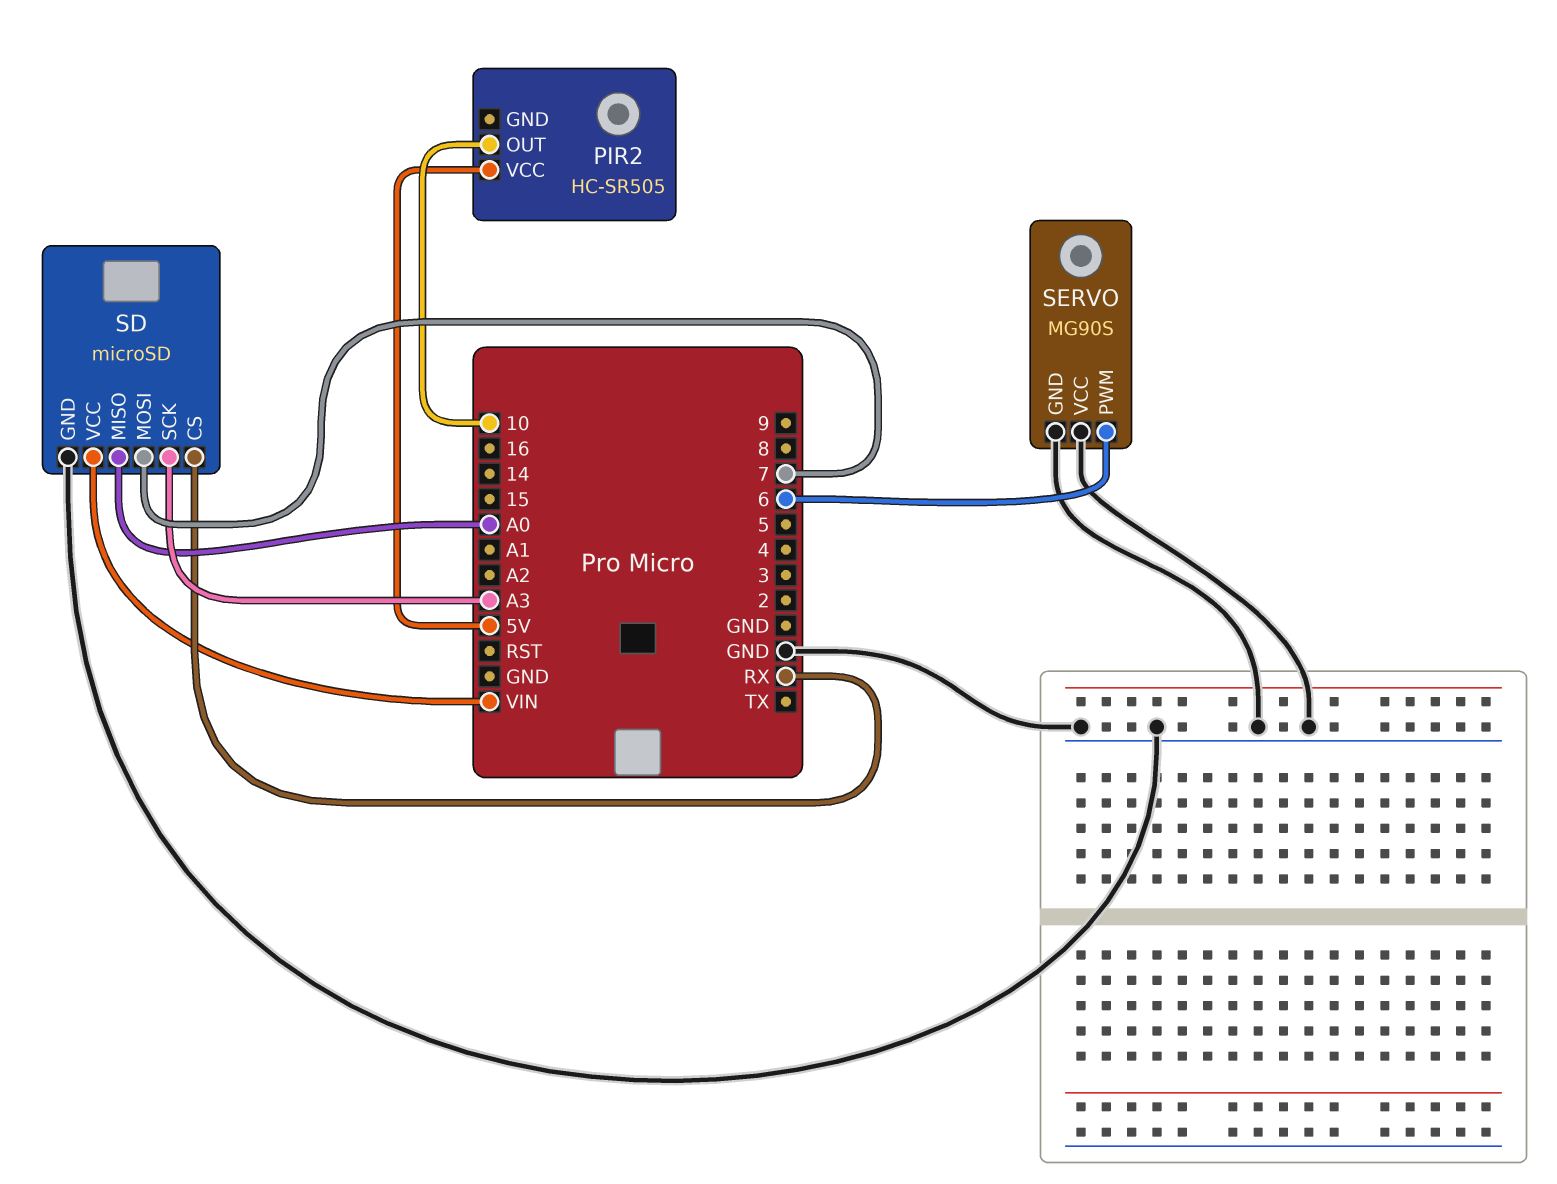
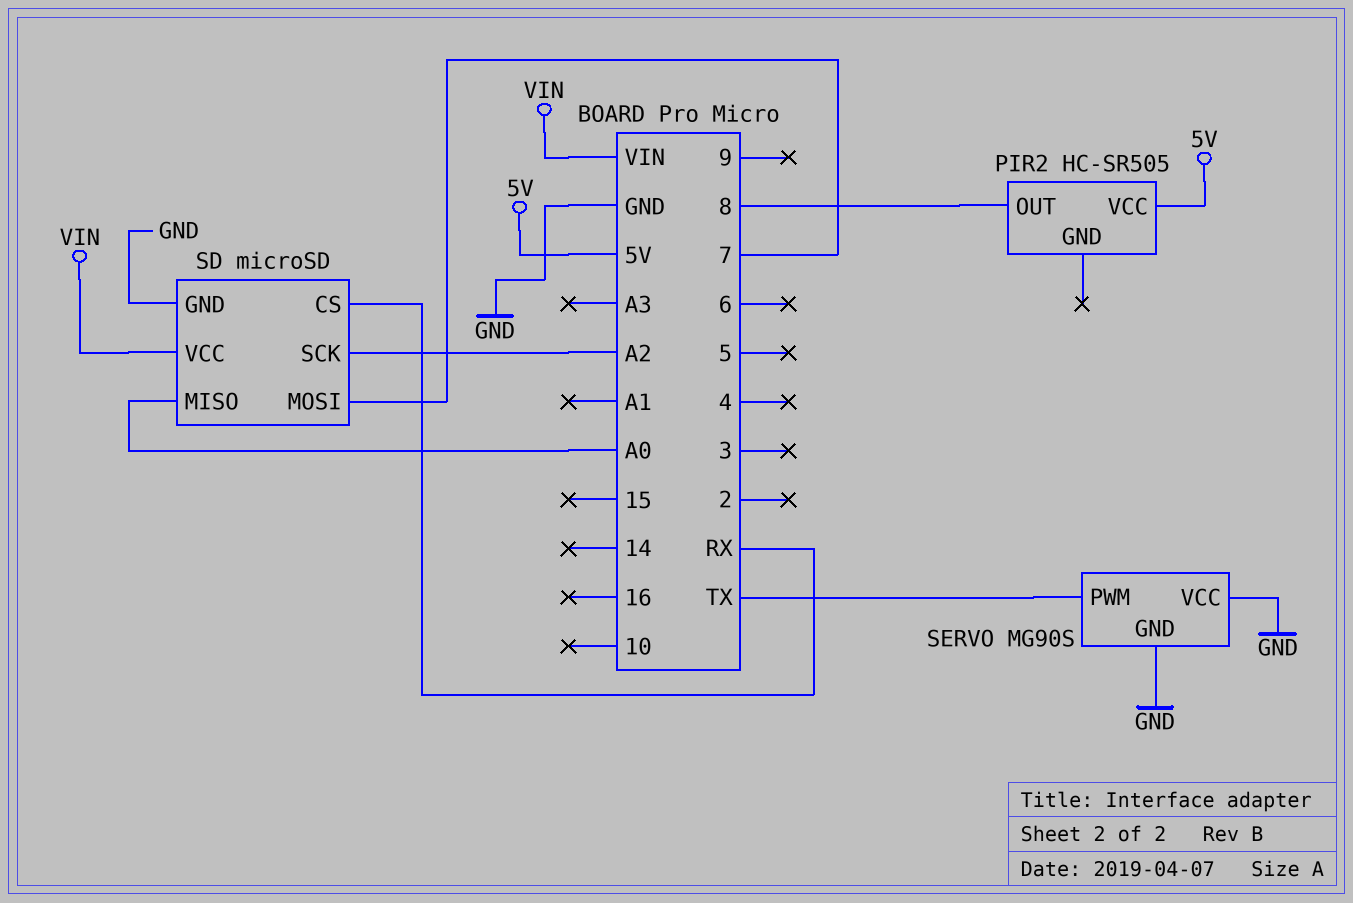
PIR2 pin OUT: 10 -> 8
SD pin SCK: A3 -> A2
SERVO pin PWM: 6 -> TX

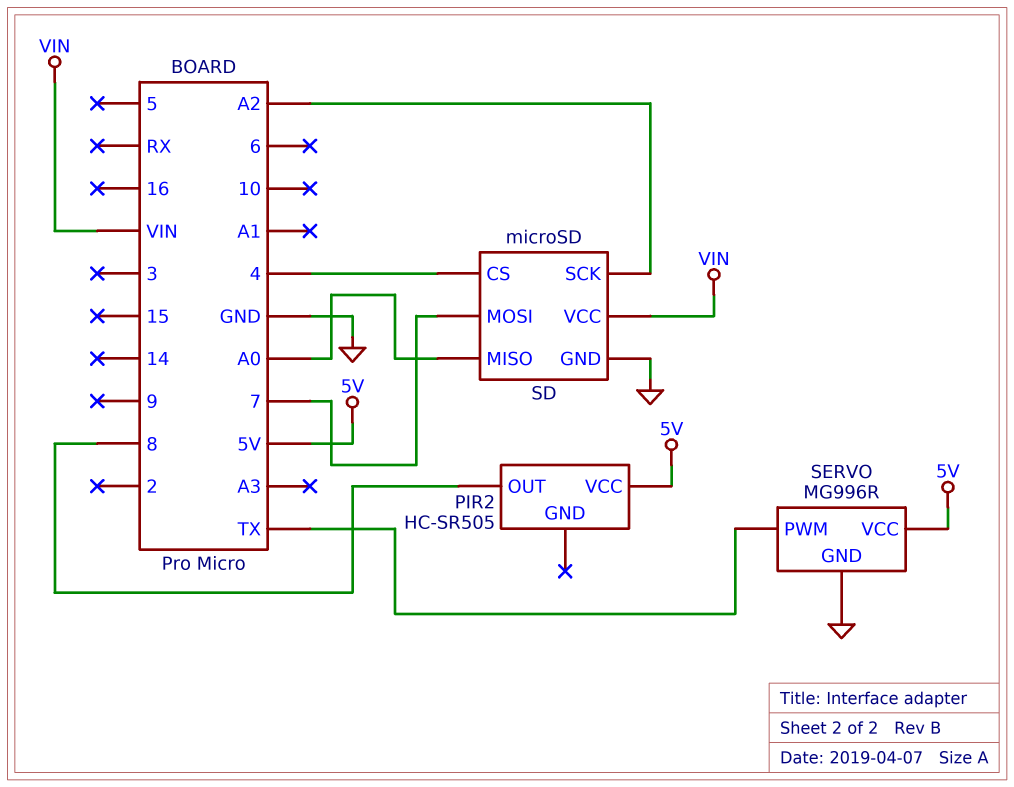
SD pin CS: RX -> 4
SERVO: MG90S -> MG996R
SERVO pin VCC: GND -> 5V

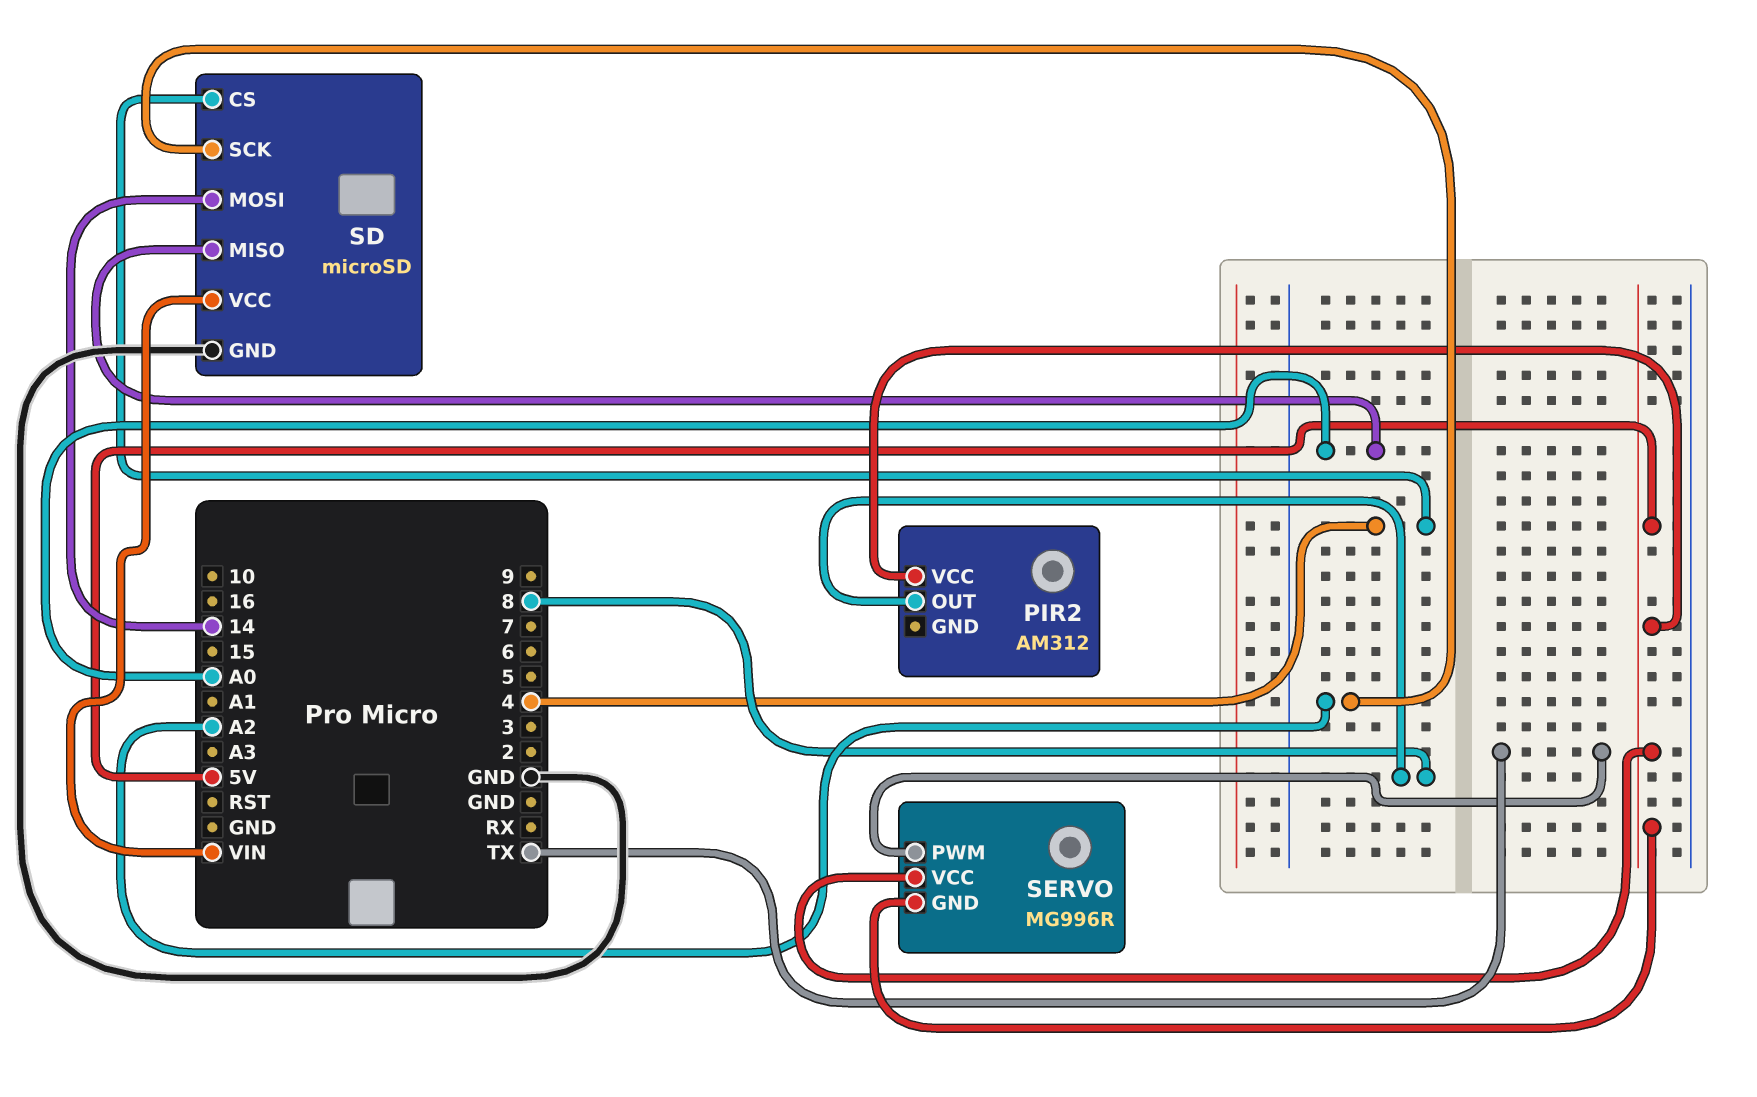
PIR2: HC-SR505 -> AM312
SD pin MOSI: 7 -> 14
SERVO pin GND: GND -> 5V

